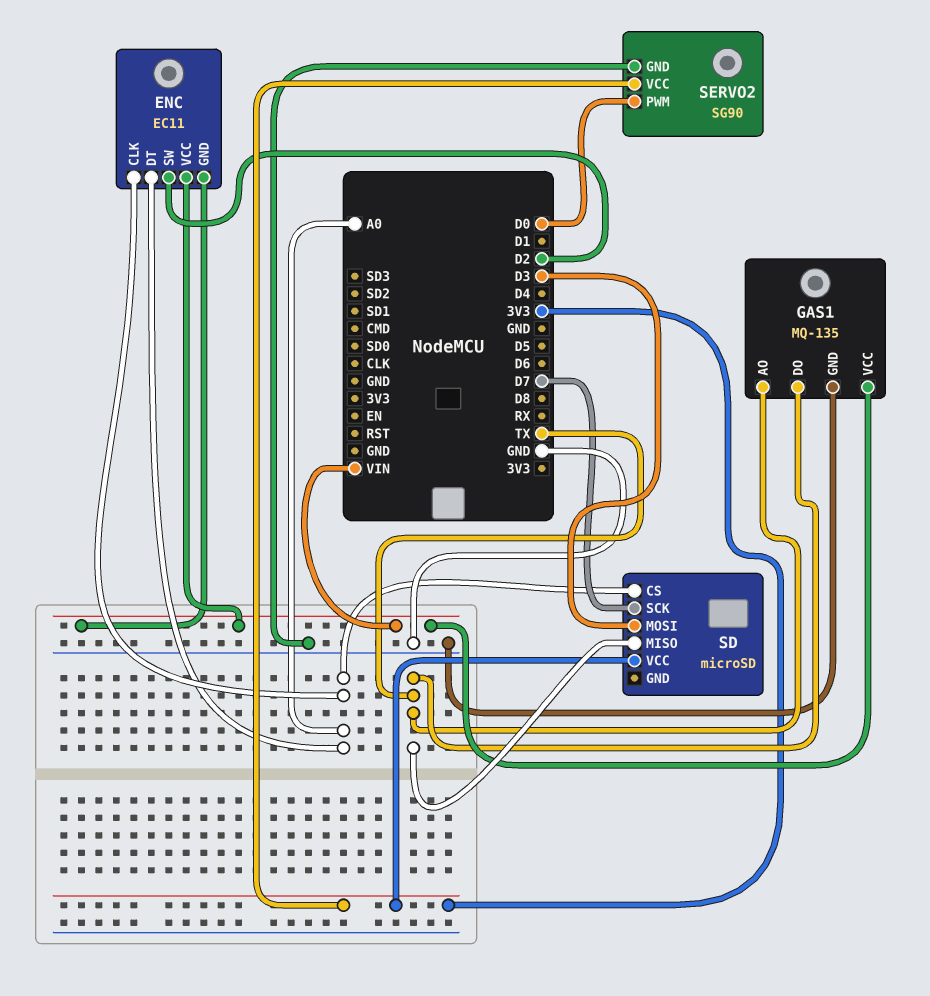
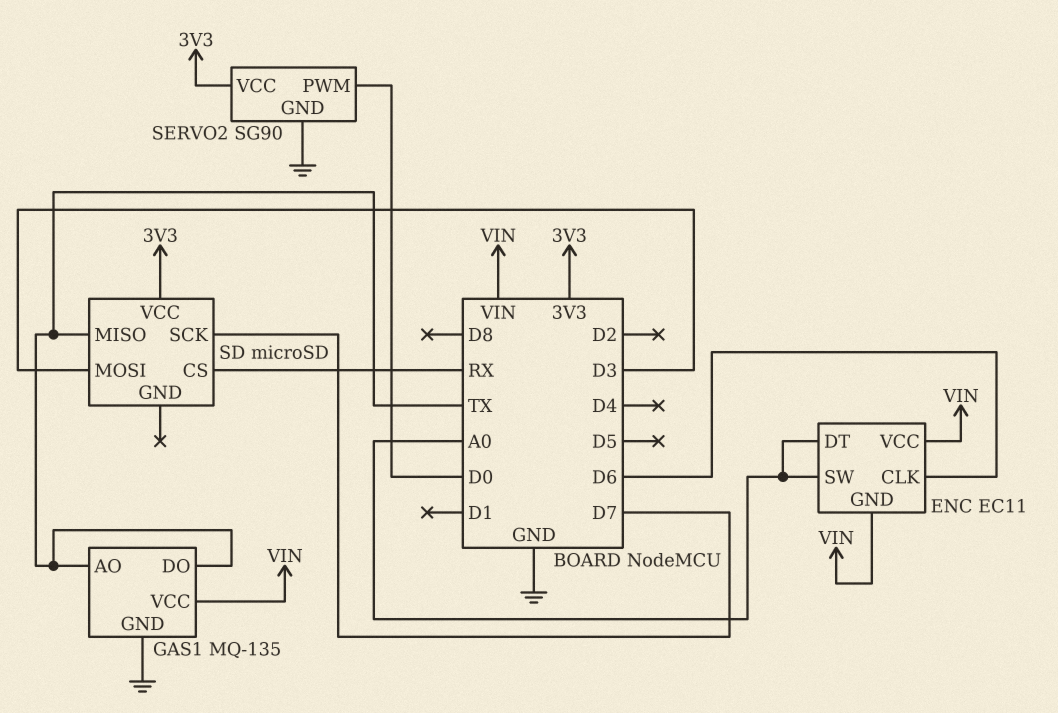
ENC pin CLK: A0 -> D6
ENC pin SW: D2 -> A0
SD pin CS: A0 -> RX

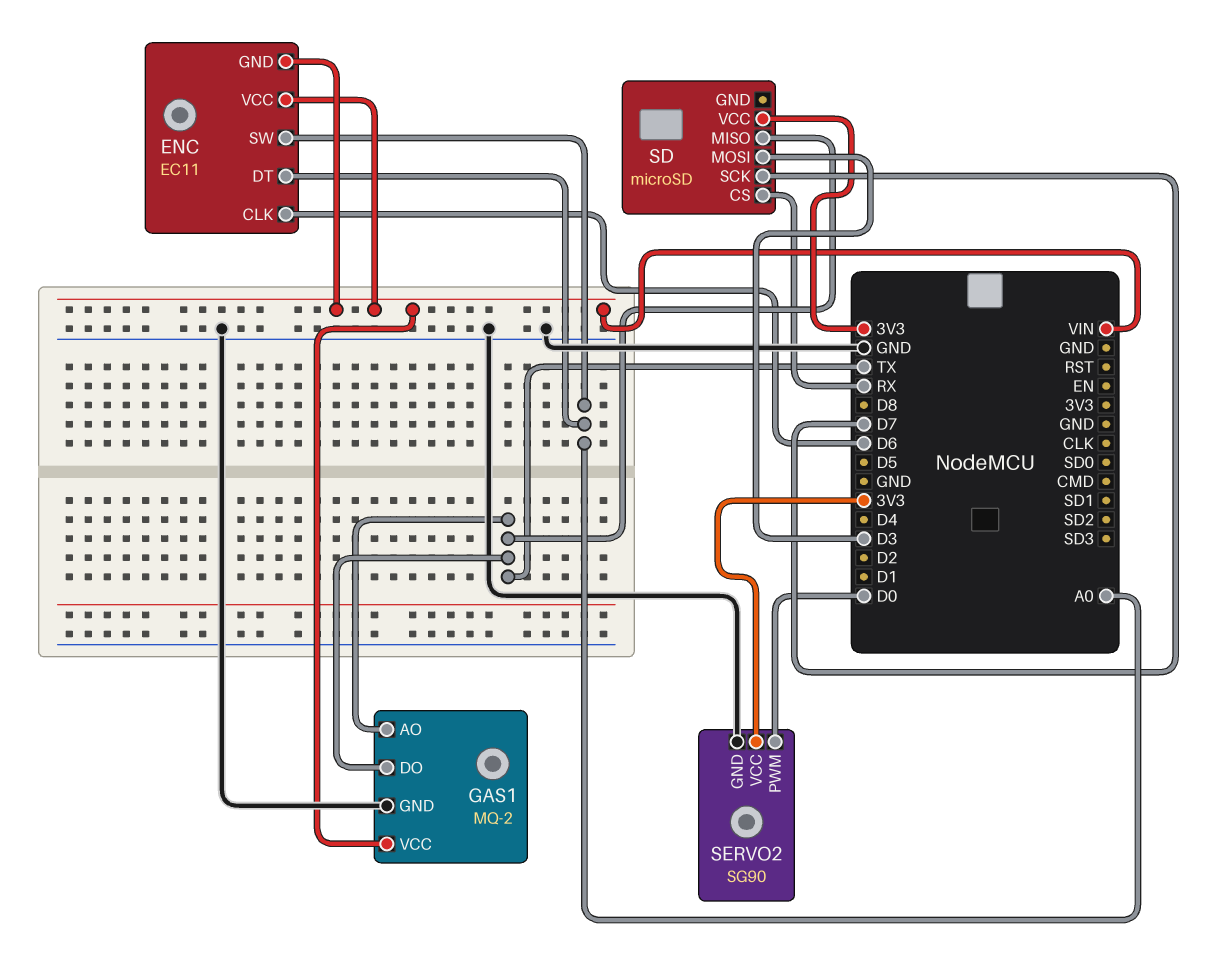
GAS1: MQ-135 -> MQ-2

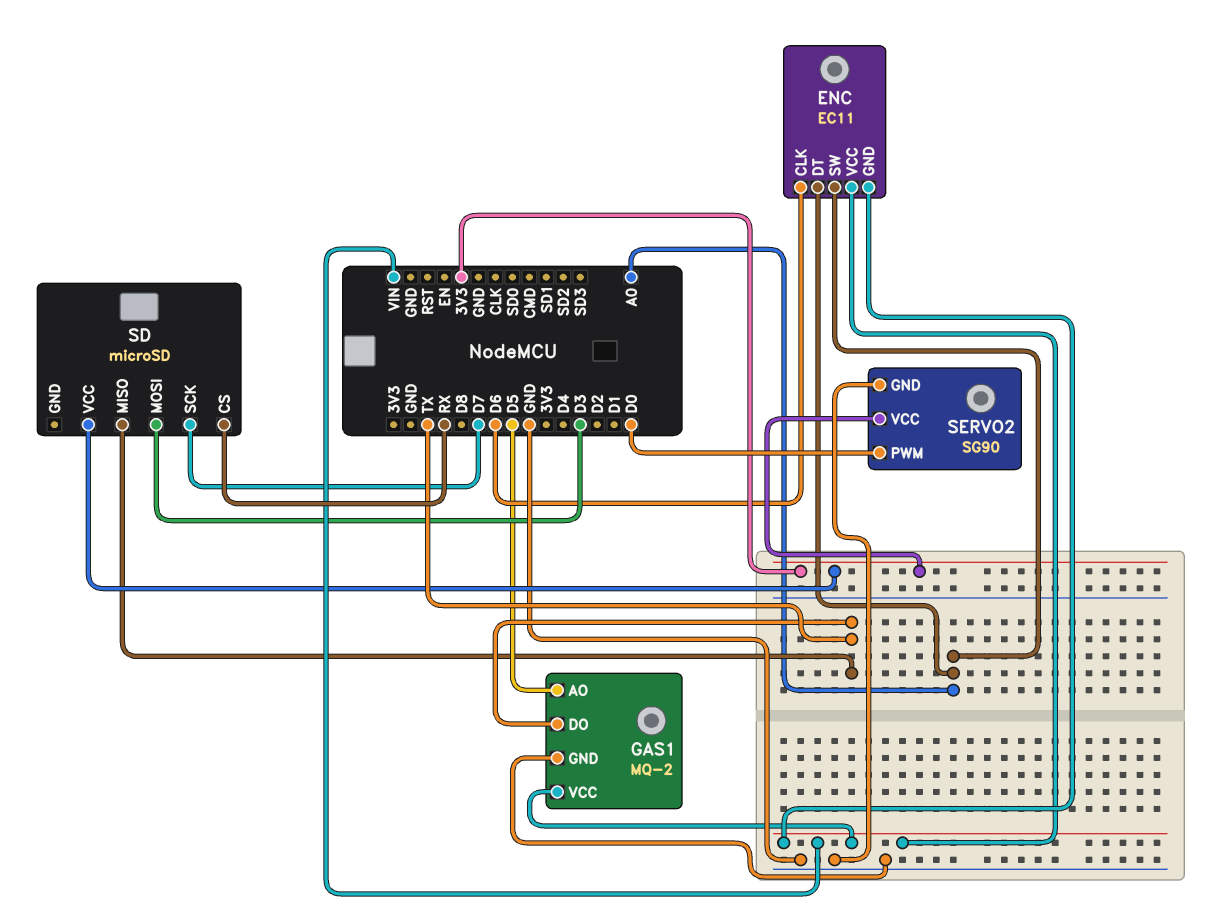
GAS1 pin AO: TX -> D5

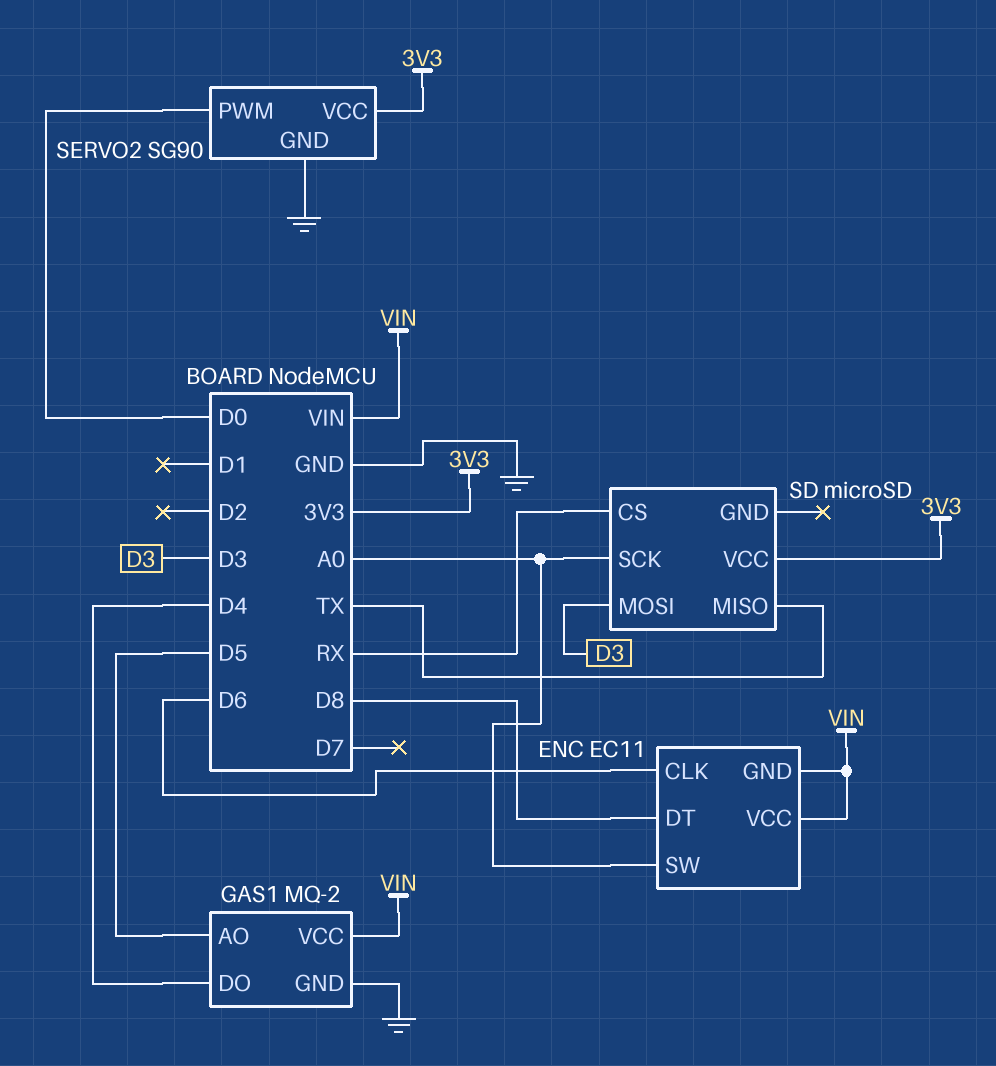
ENC pin DT: A0 -> D8
GAS1 pin DO: TX -> D4
SD pin SCK: D7 -> A0

